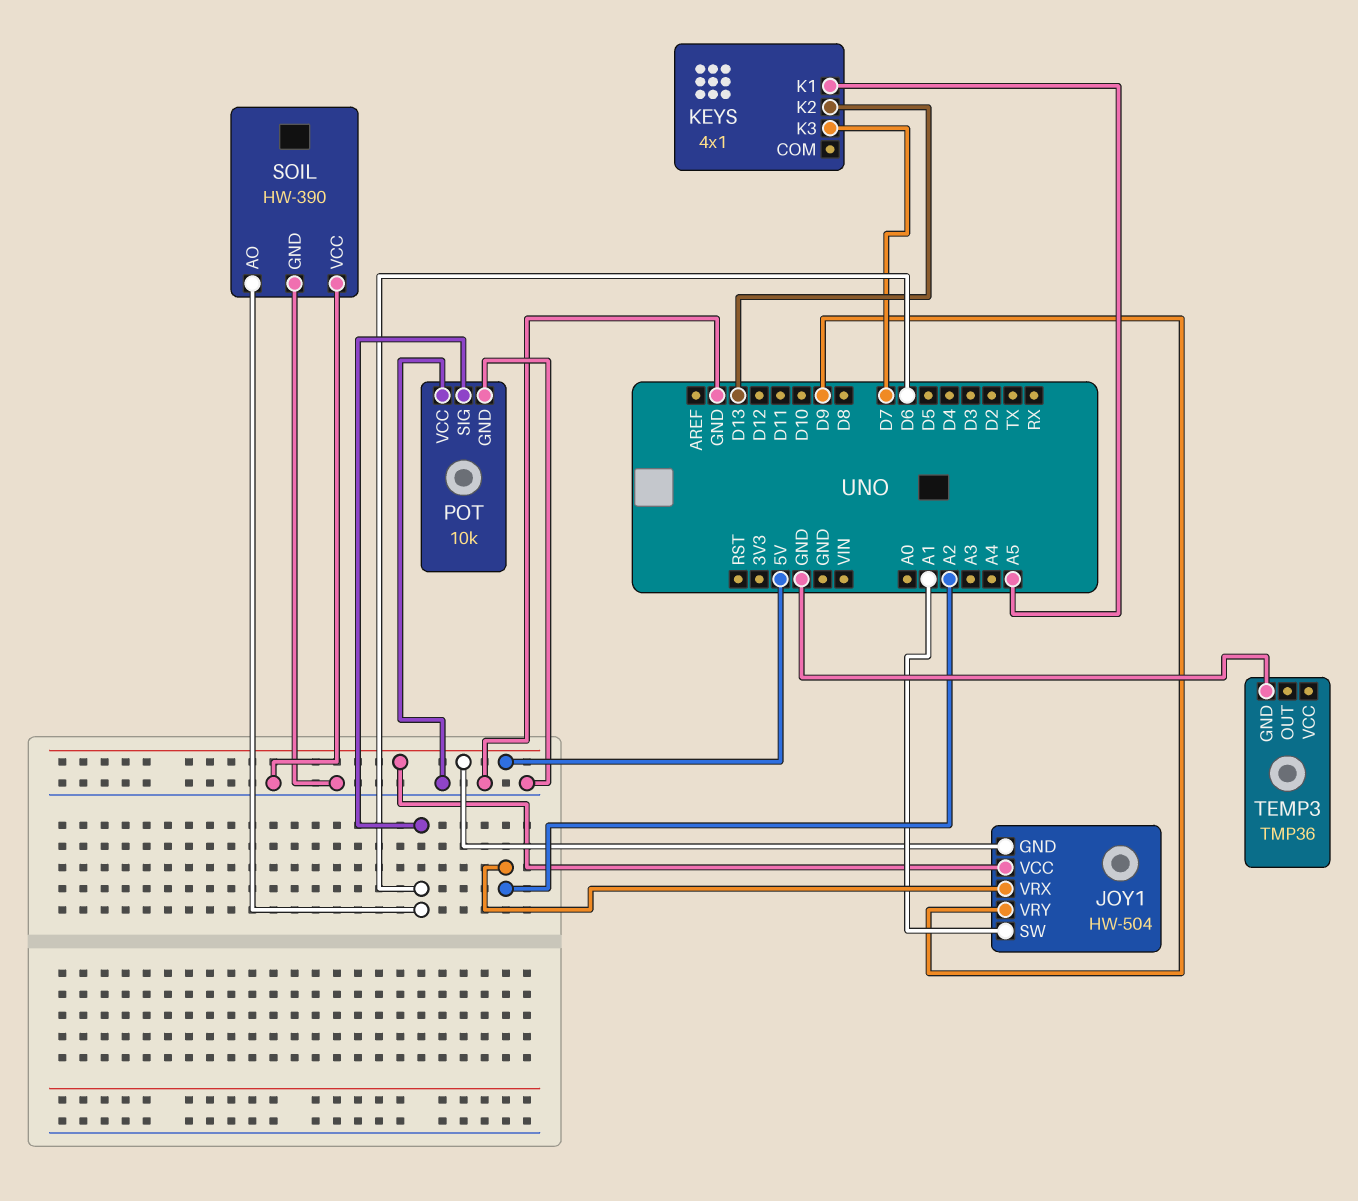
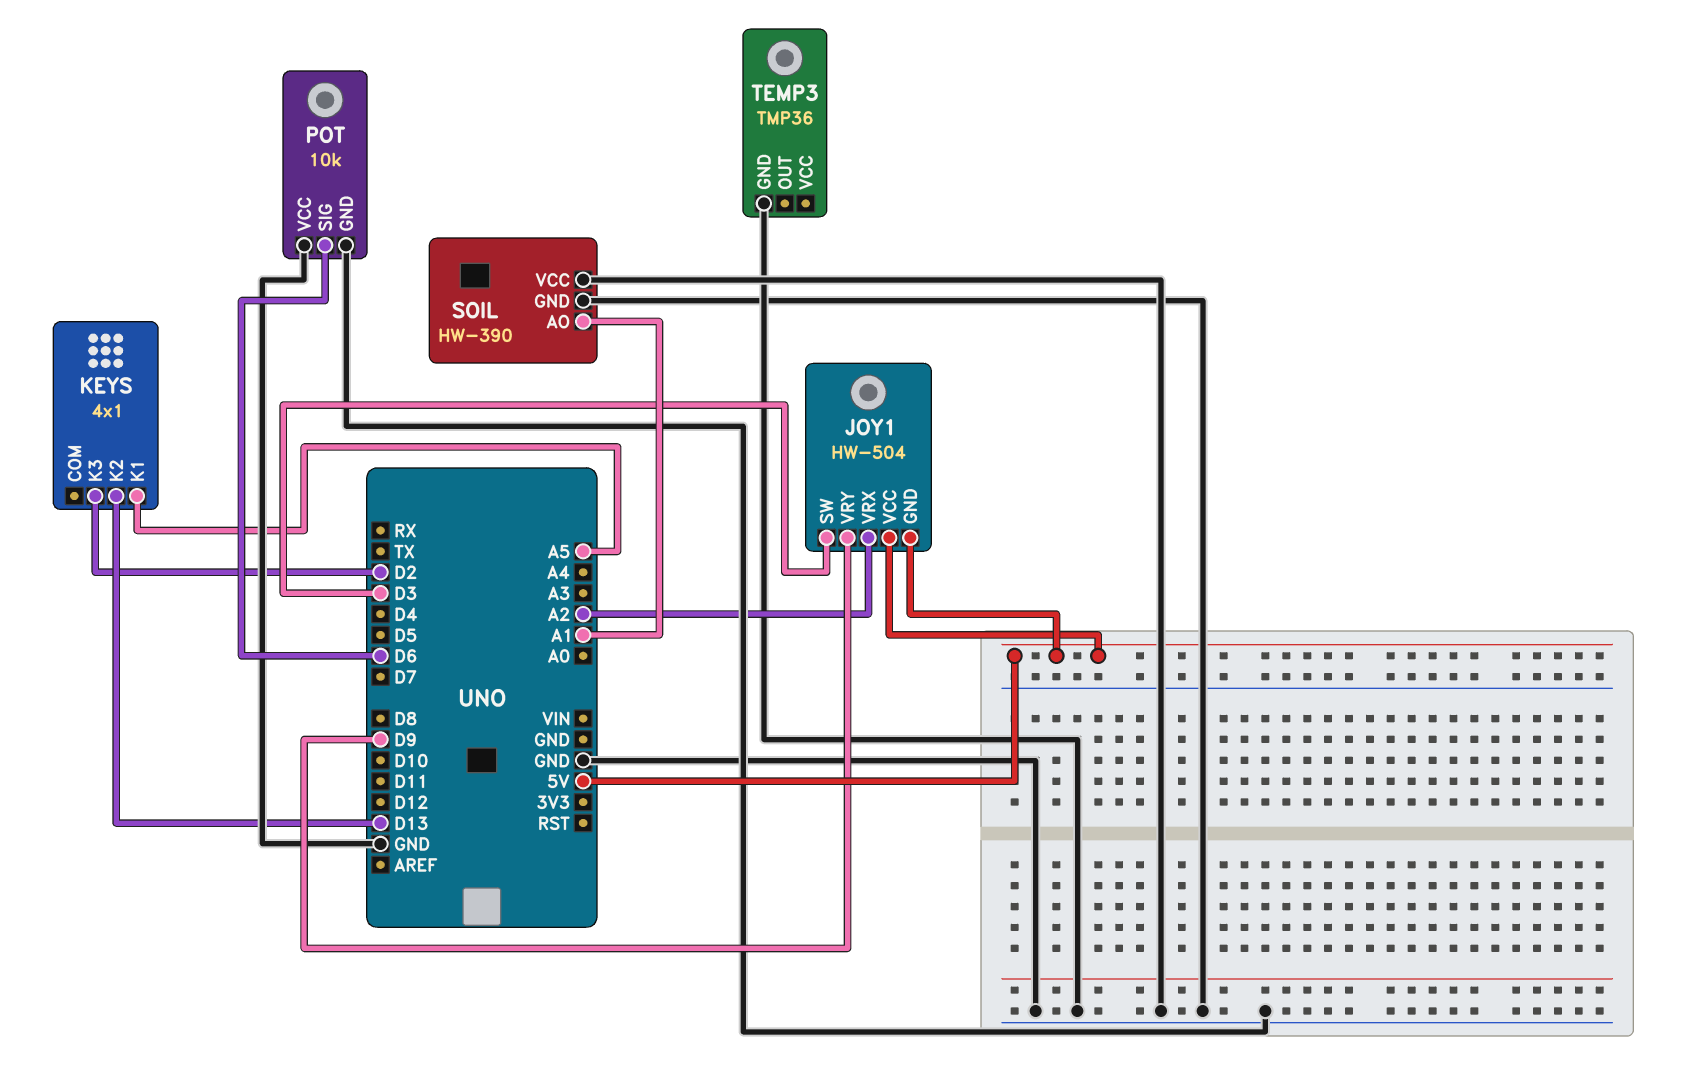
JOY1 pin SW: A1 -> D3
KEYS pin K3: D7 -> D2
SOIL pin AO: D6 -> A1

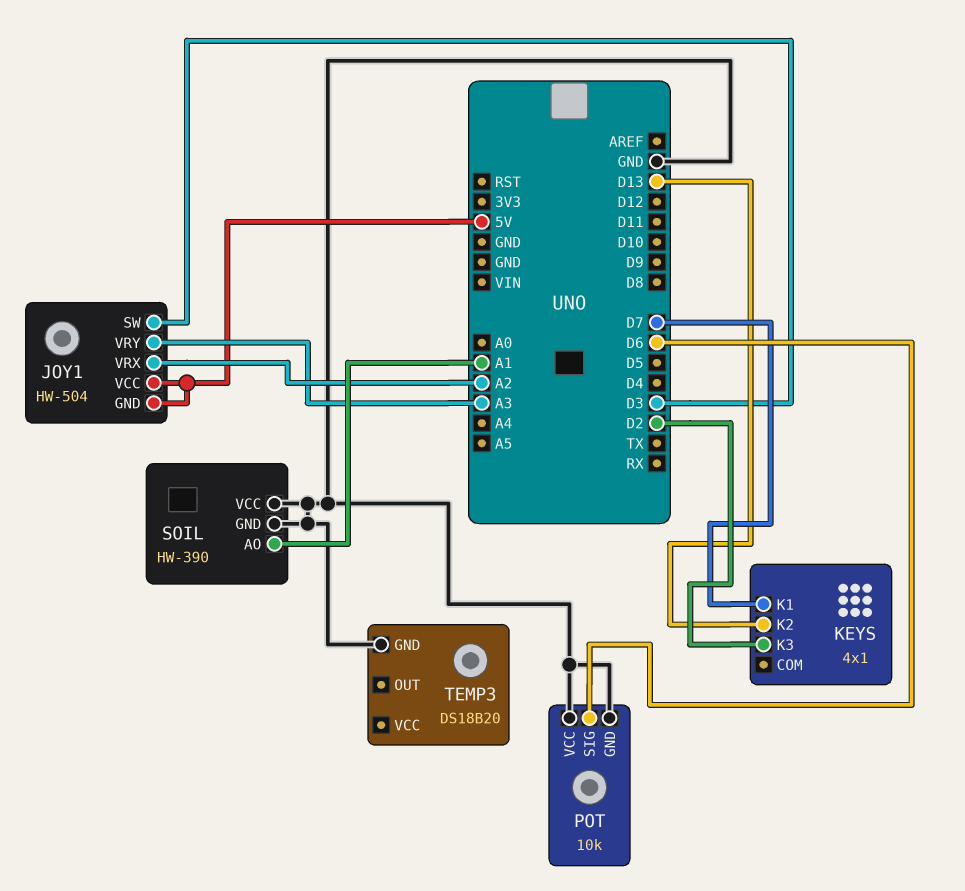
JOY1 pin VRY: D9 -> A3
KEYS pin K1: A5 -> D7
TEMP3: TMP36 -> DS18B20

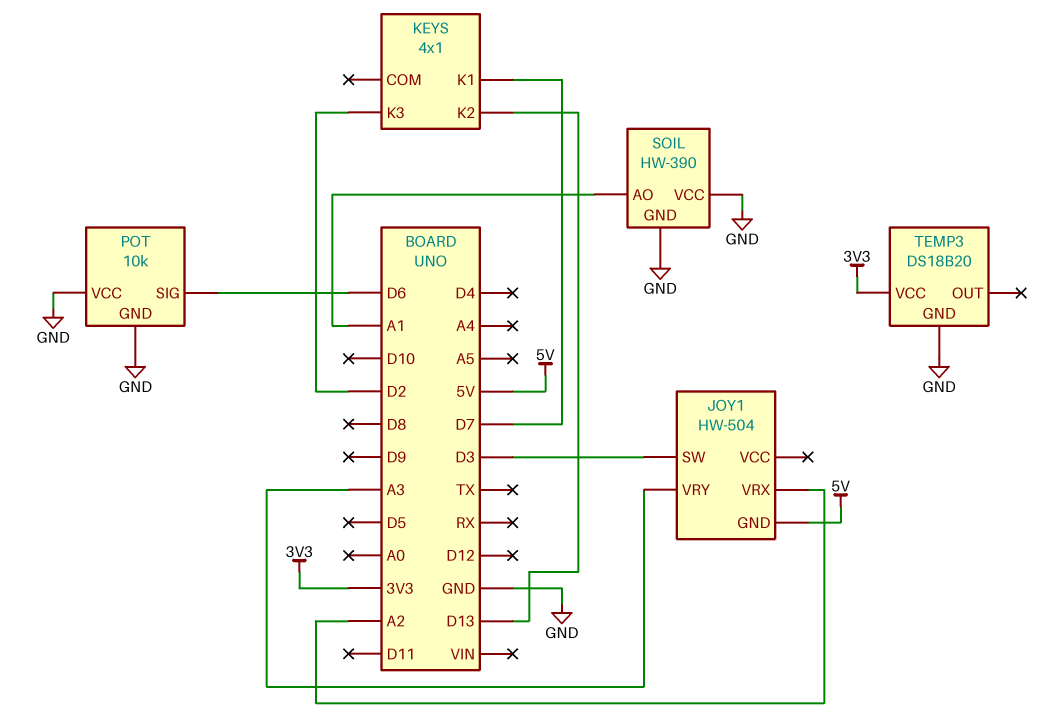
JOY1 pin VCC: 5V -> none
TEMP3 pin VCC: none -> 3V3

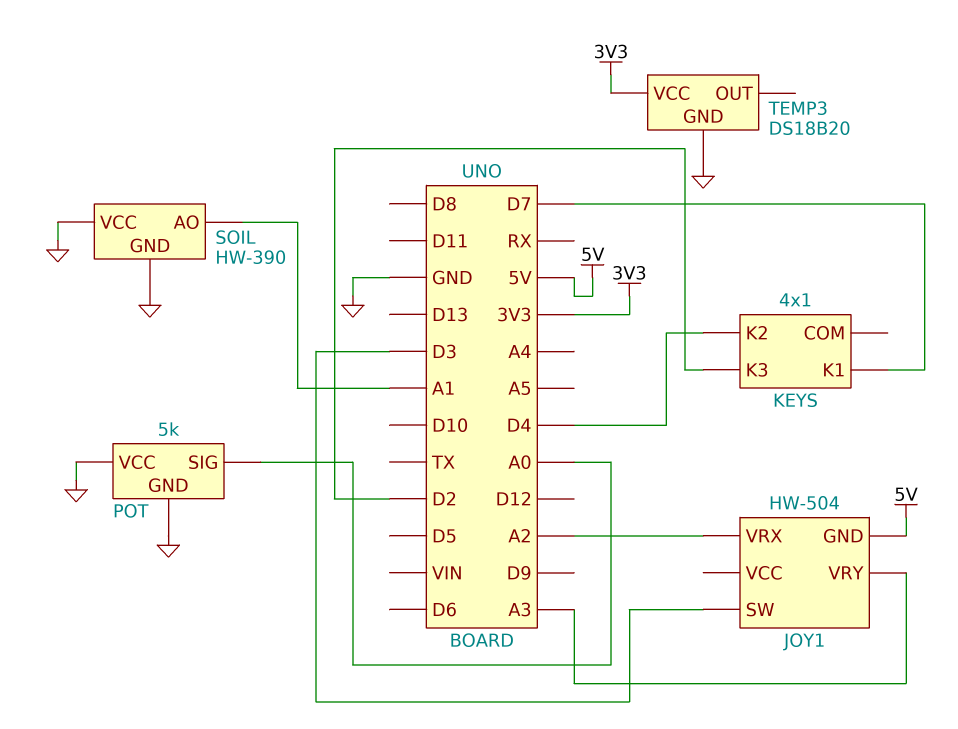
KEYS pin K2: D13 -> D4
POT: 10k -> 5k
POT pin SIG: D6 -> A0

